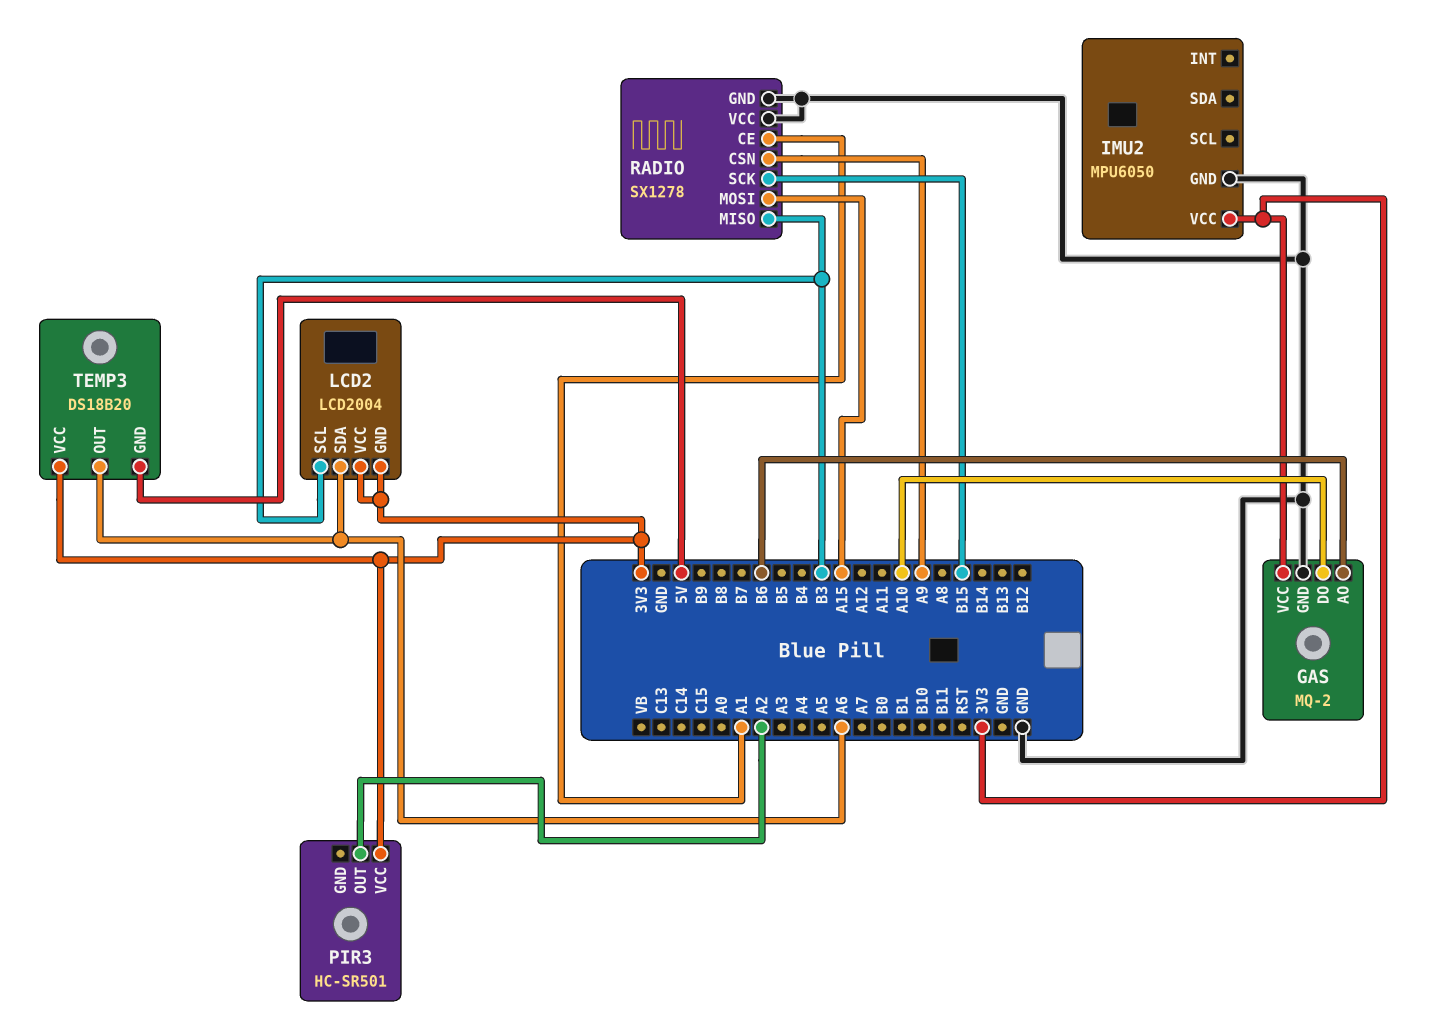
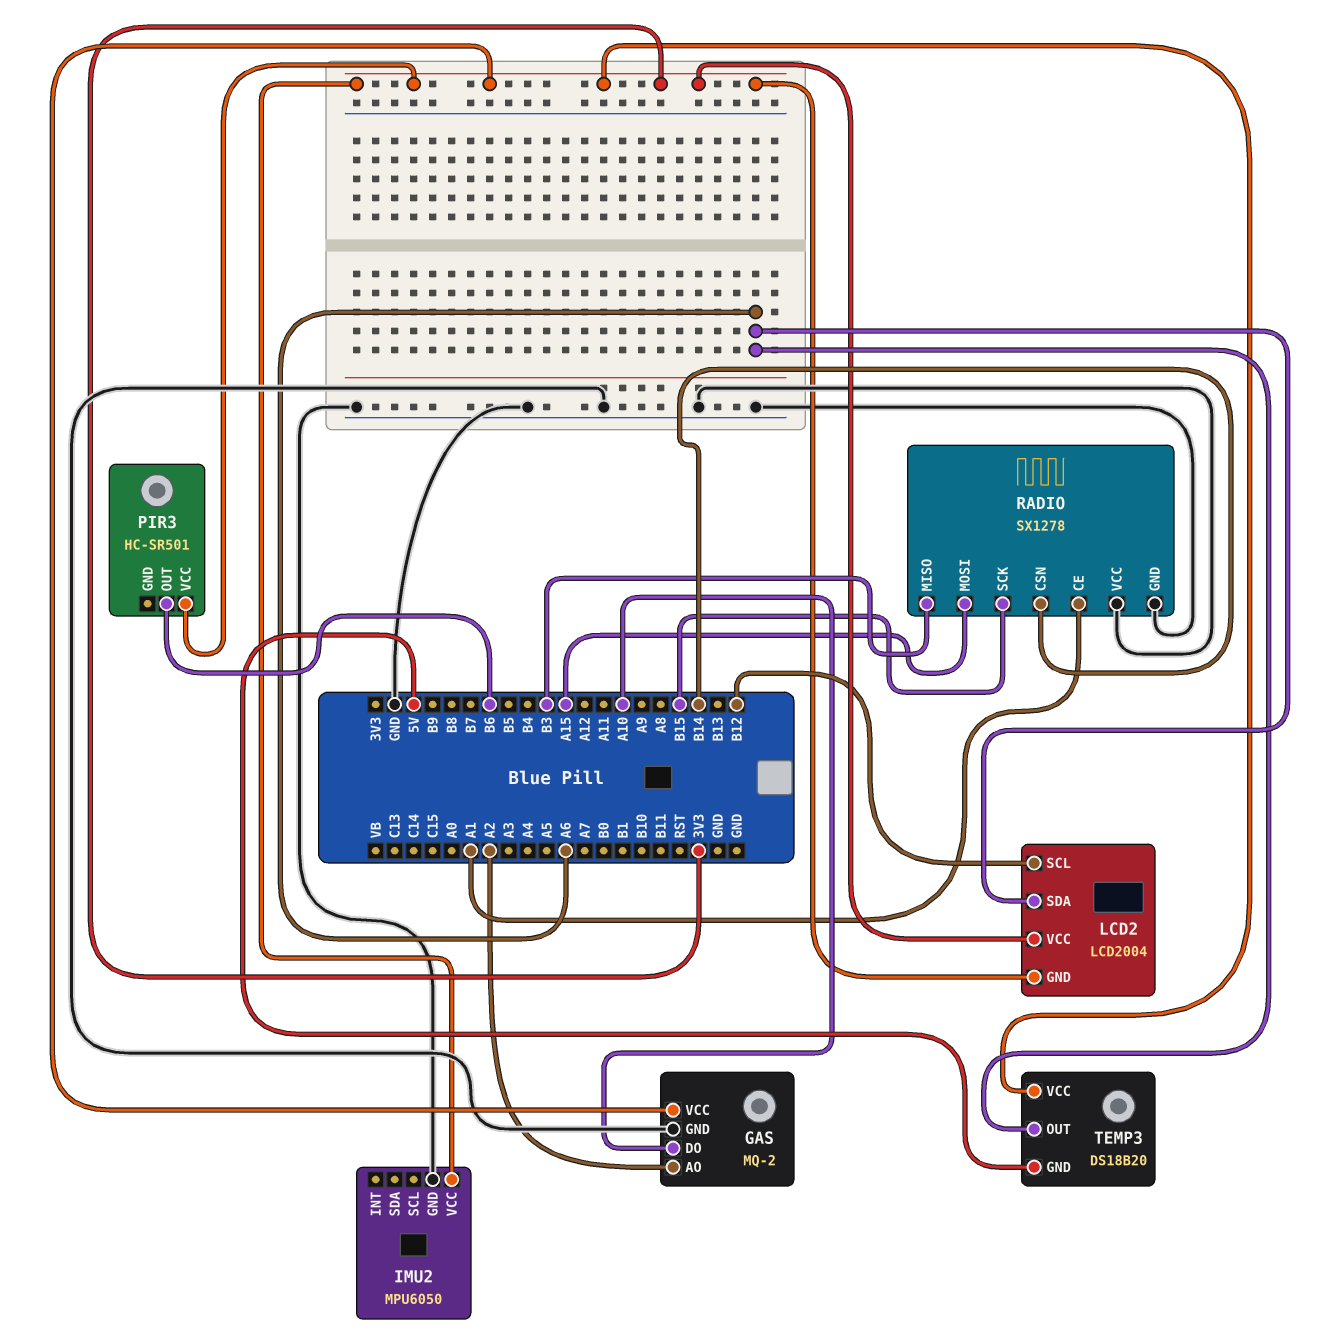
GAS pin AO: B6 -> A2
LCD2 pin SCL: B3 -> B12
PIR3 pin OUT: A2 -> B6
RADIO pin CSN: A9 -> B14

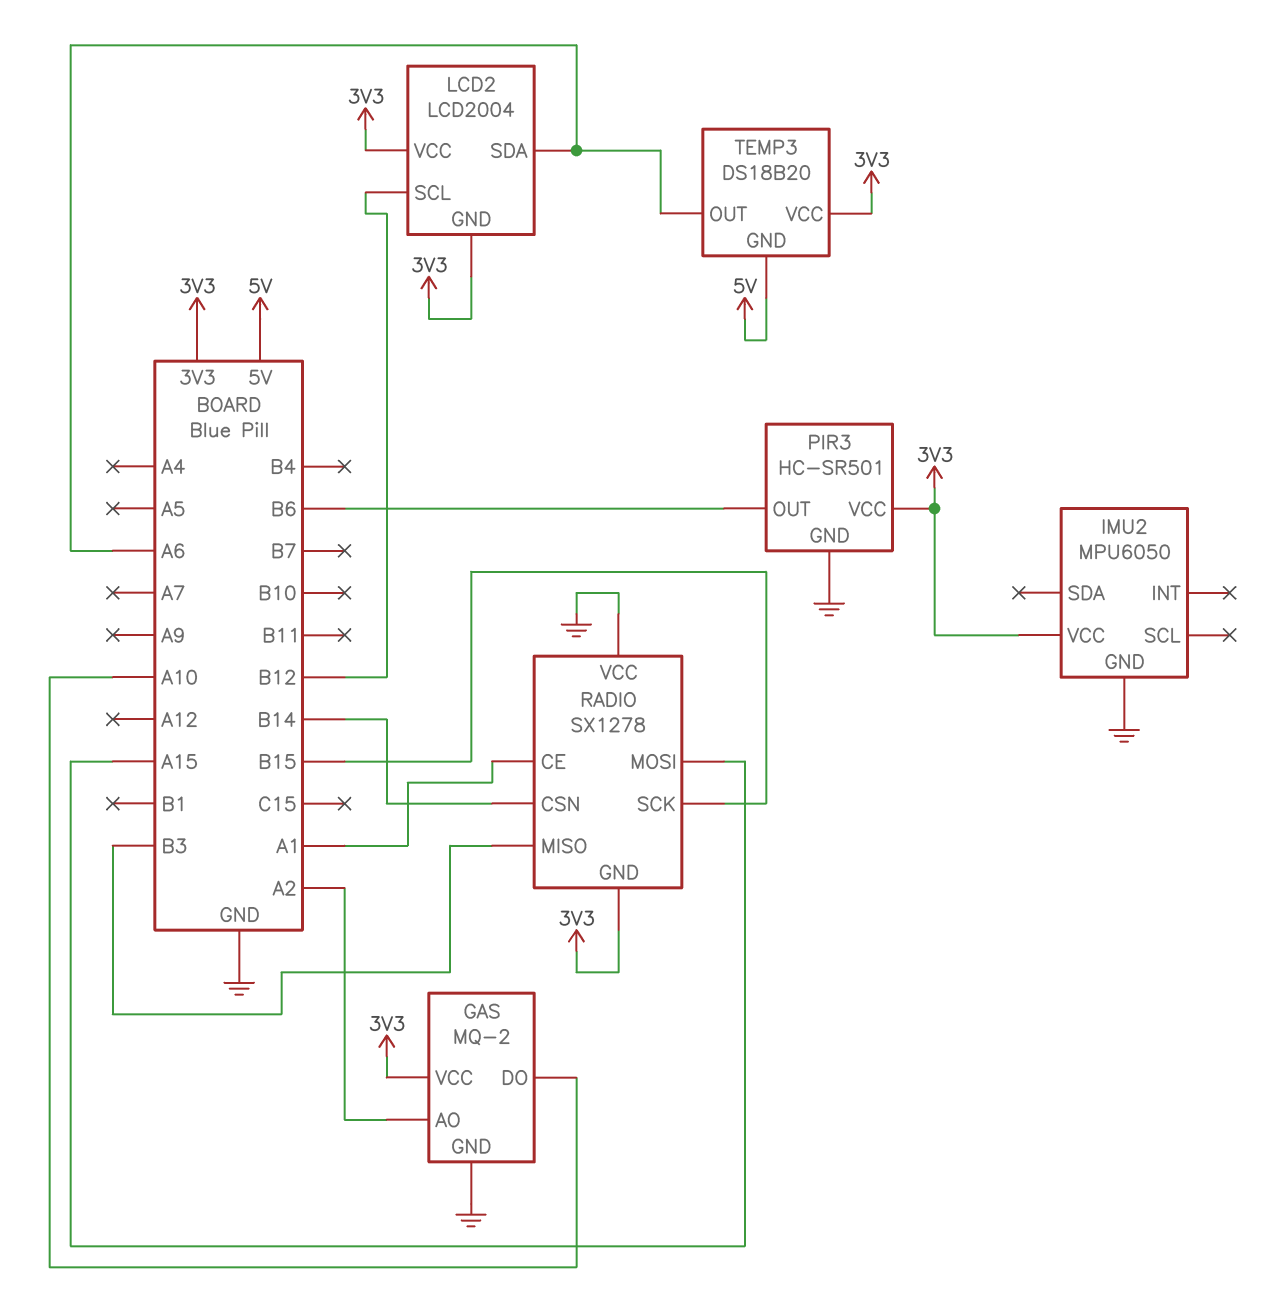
PIR3 pin GND: none -> GND
RADIO pin GND: GND -> 3V3

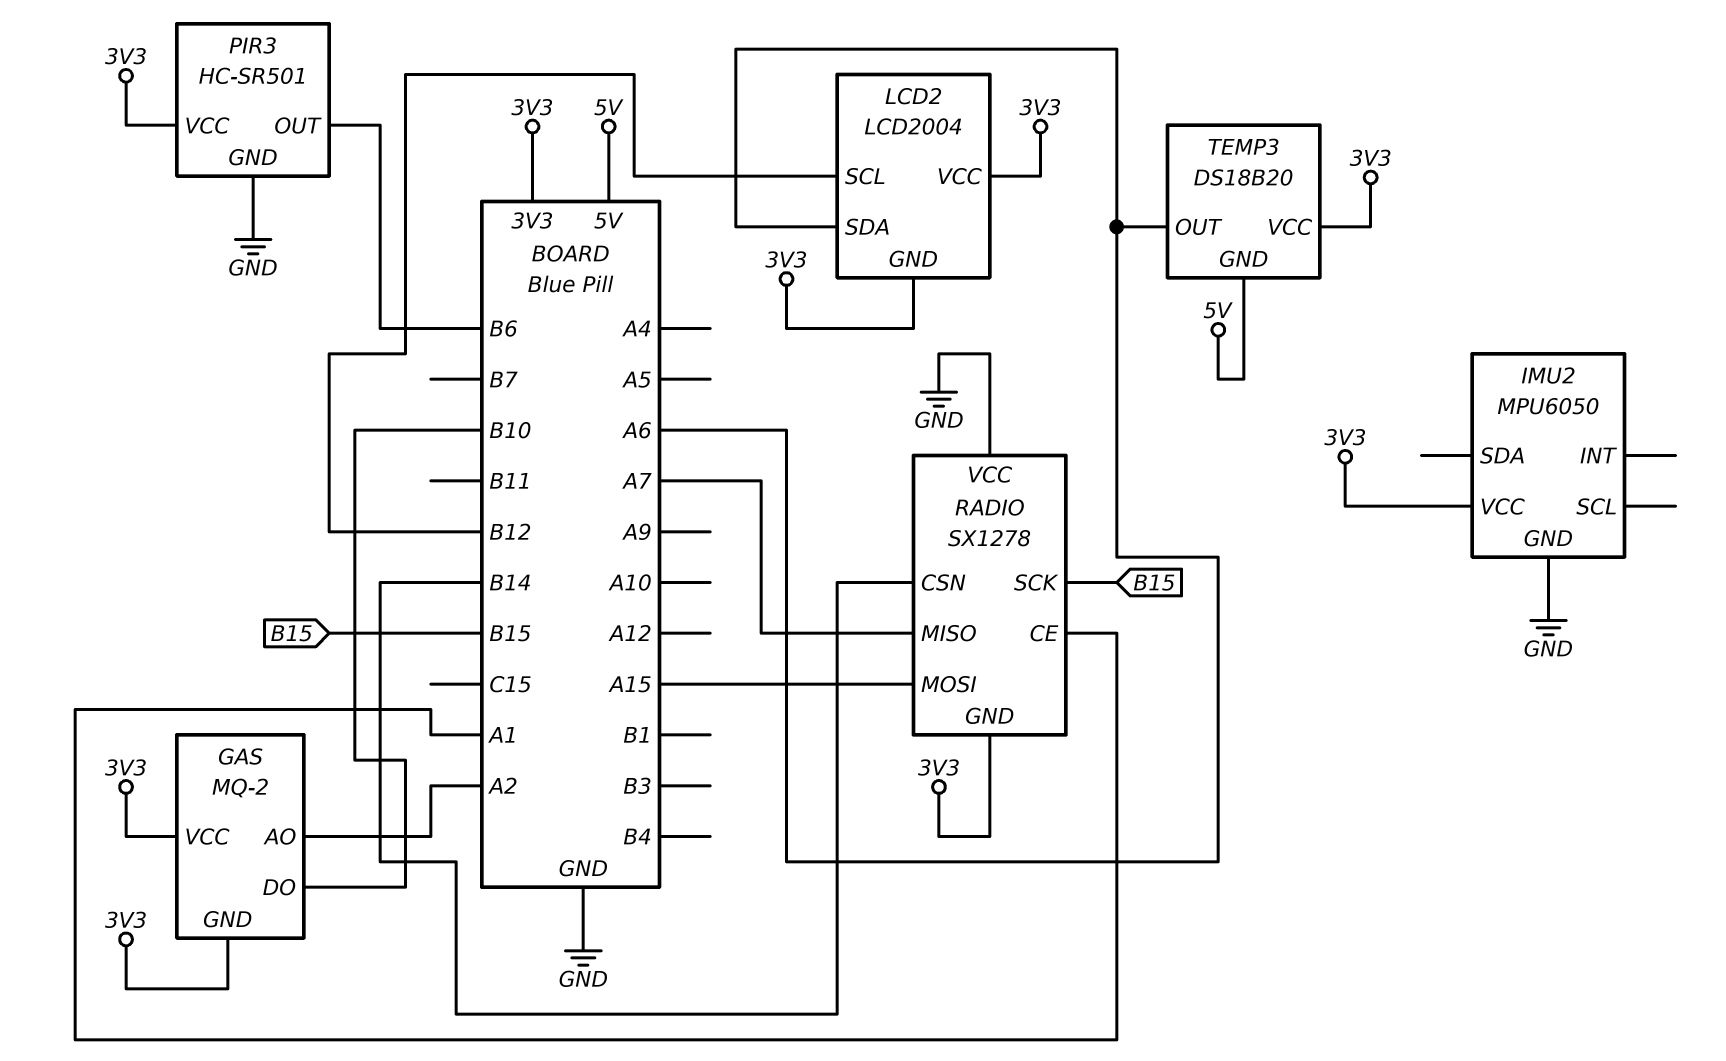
GAS pin DO: A10 -> B10
GAS pin GND: GND -> 3V3
RADIO pin MISO: B3 -> A7

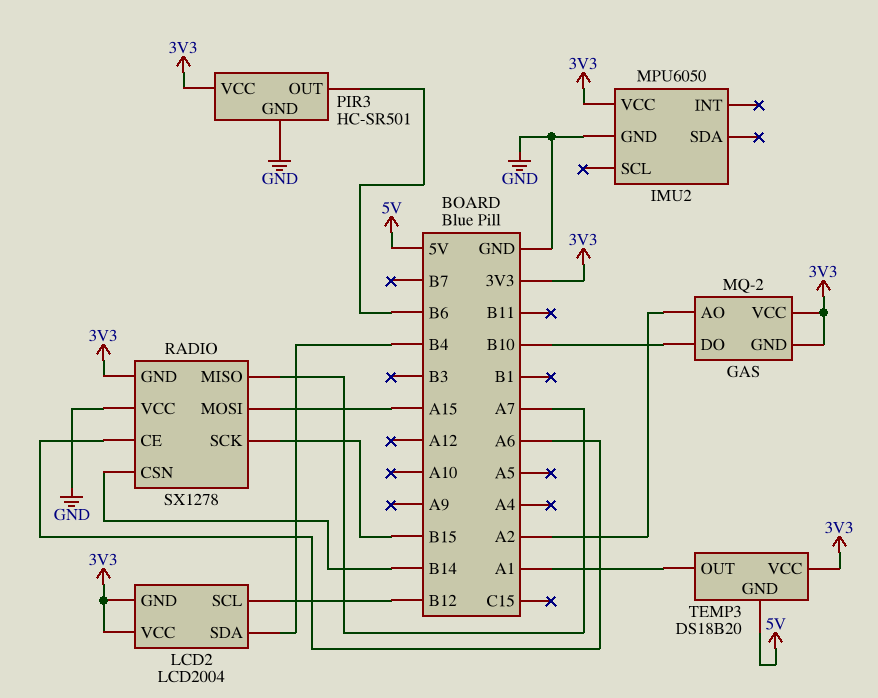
LCD2 pin SDA: A6 -> B4
RADIO pin CE: A1 -> A6
TEMP3 pin OUT: A6 -> A1

